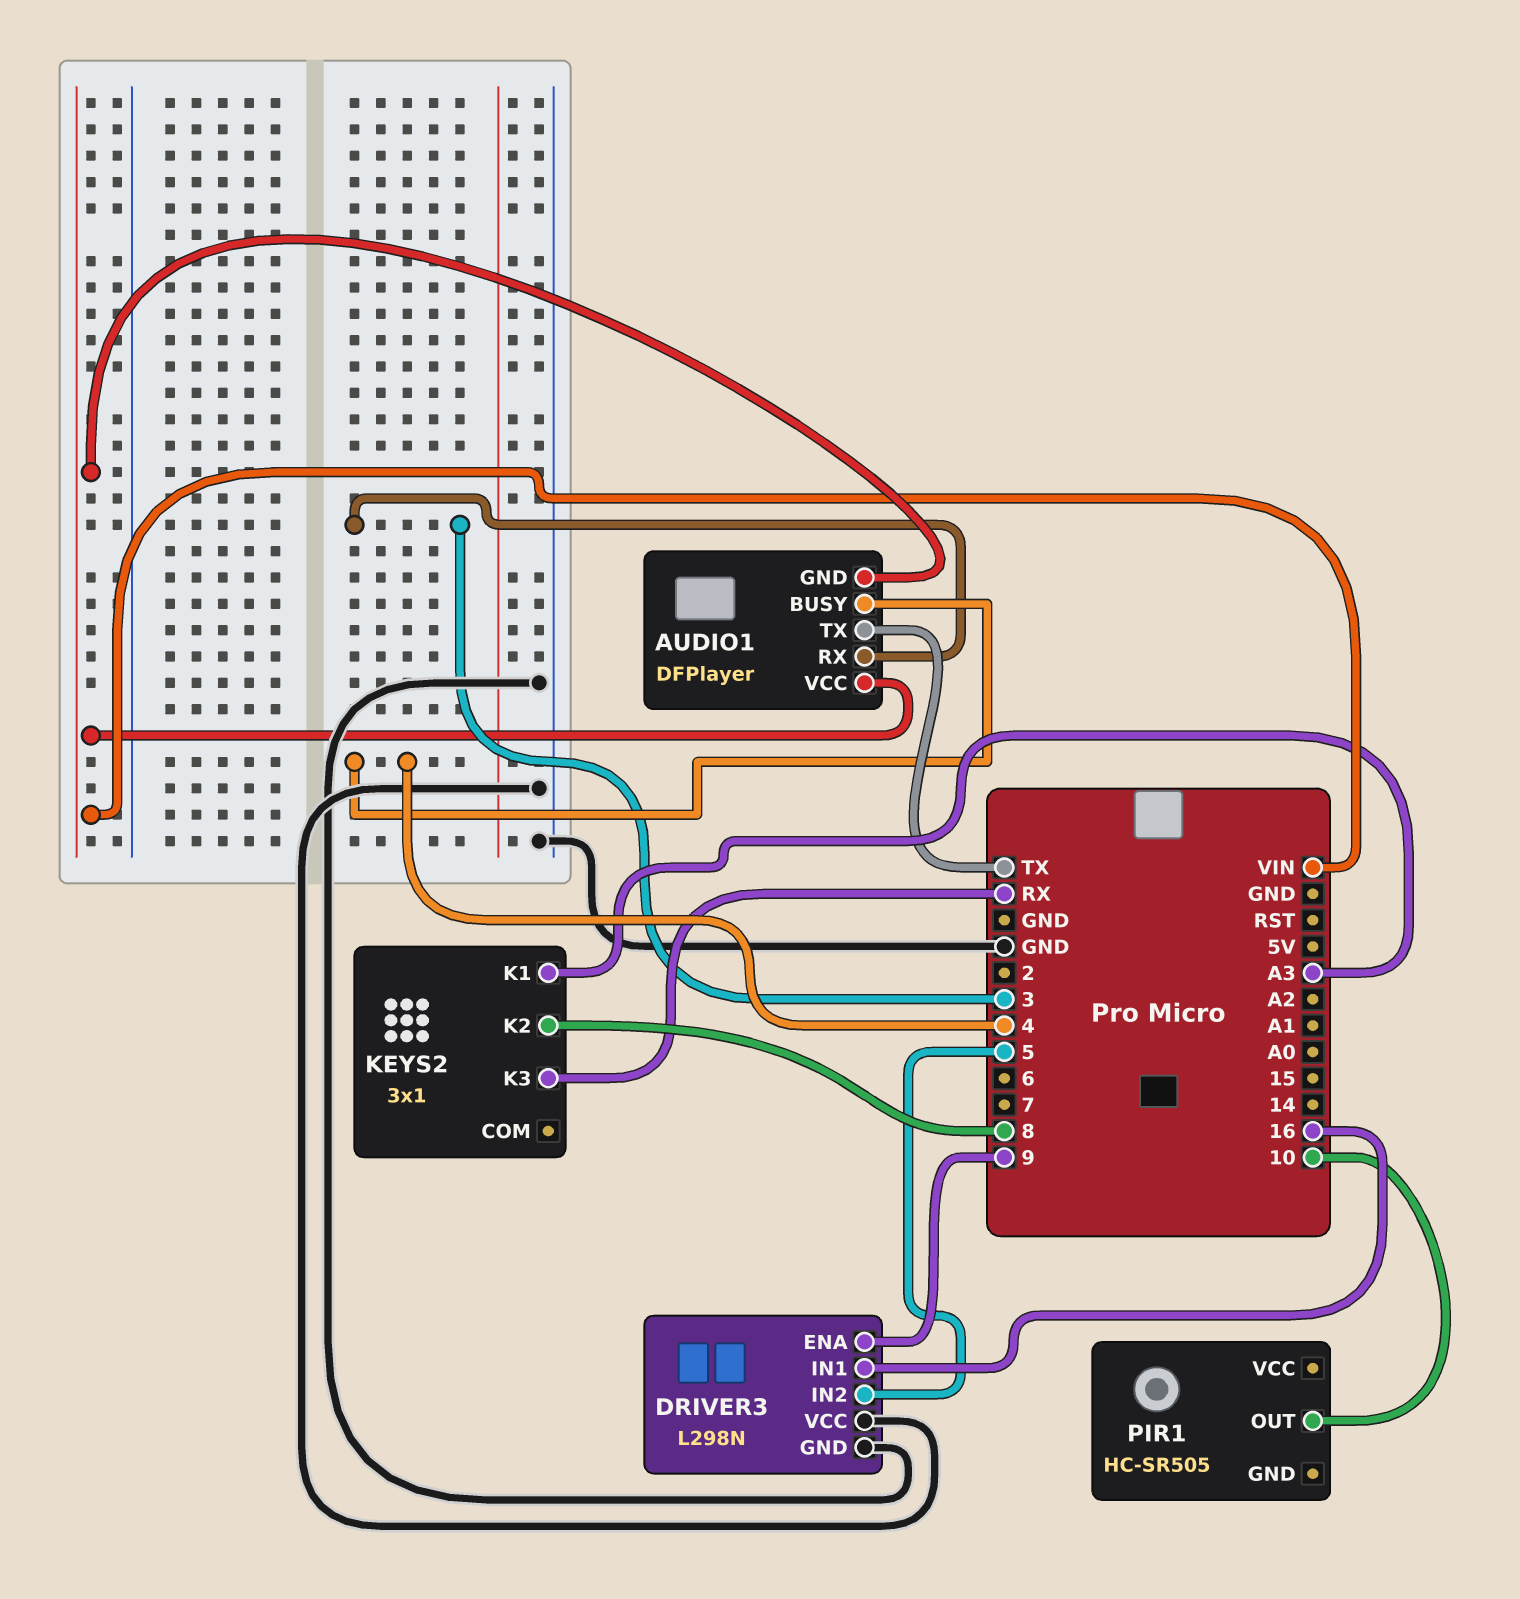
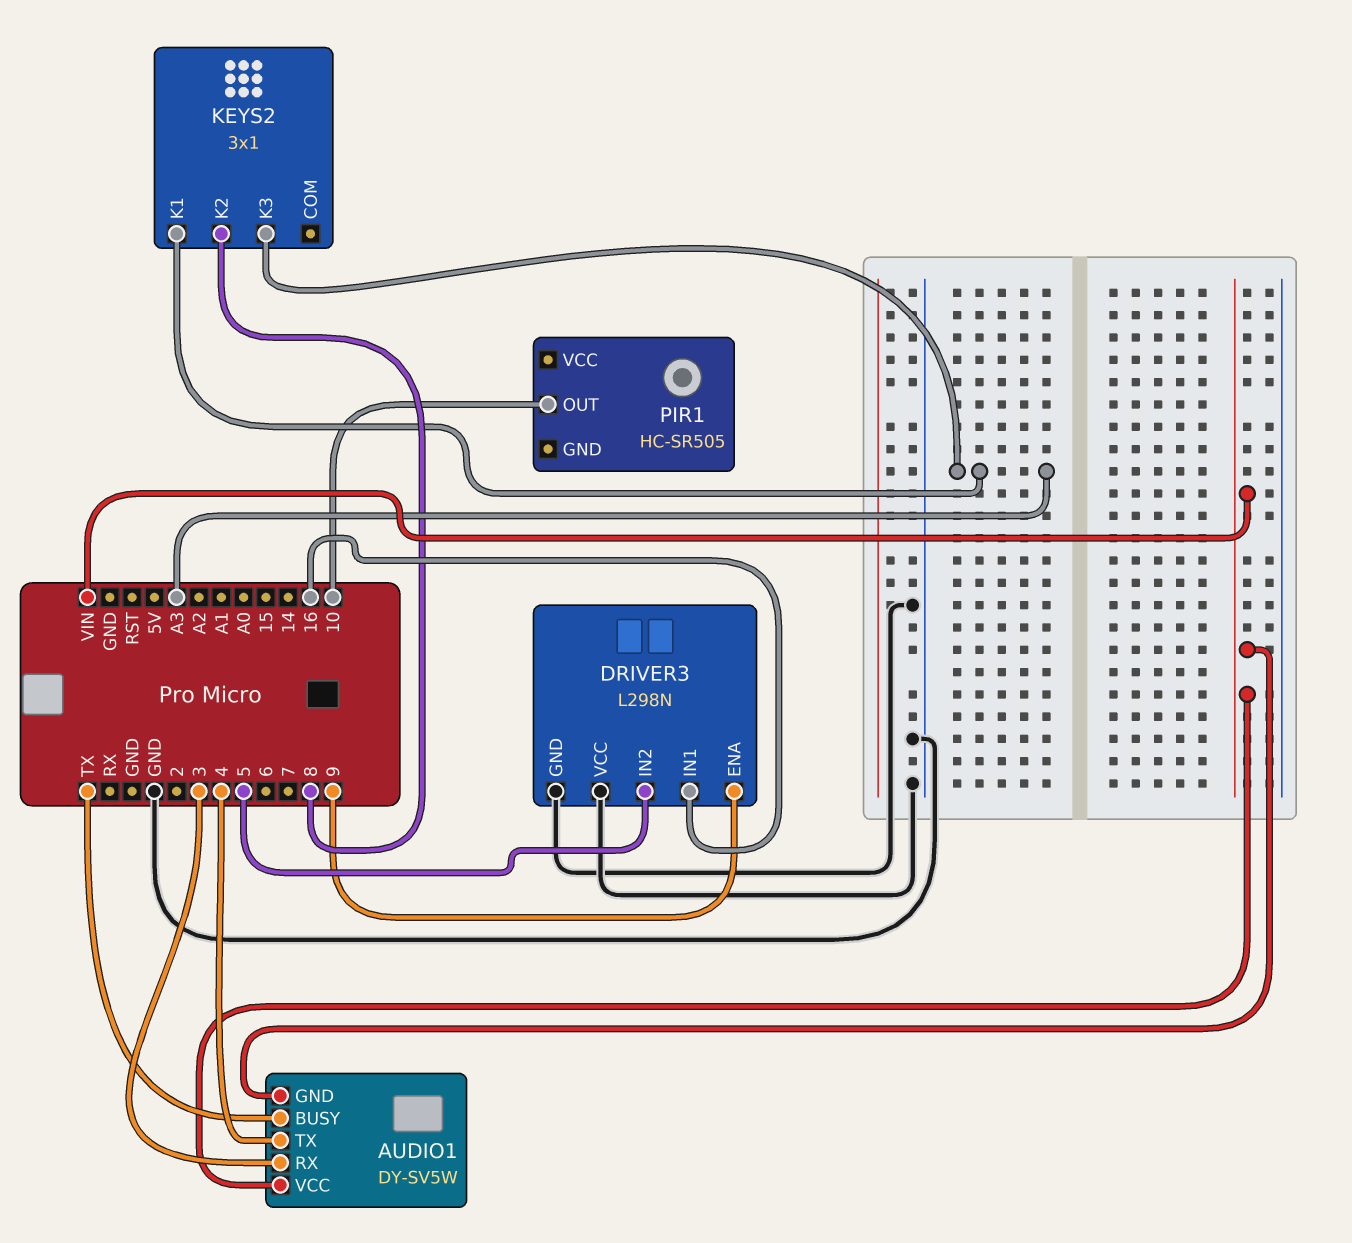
AUDIO1: DFPlayer -> DY-SV5W
AUDIO1 pin BUSY: 4 -> TX
AUDIO1 pin TX: TX -> 4
KEYS2 pin K3: RX -> A3

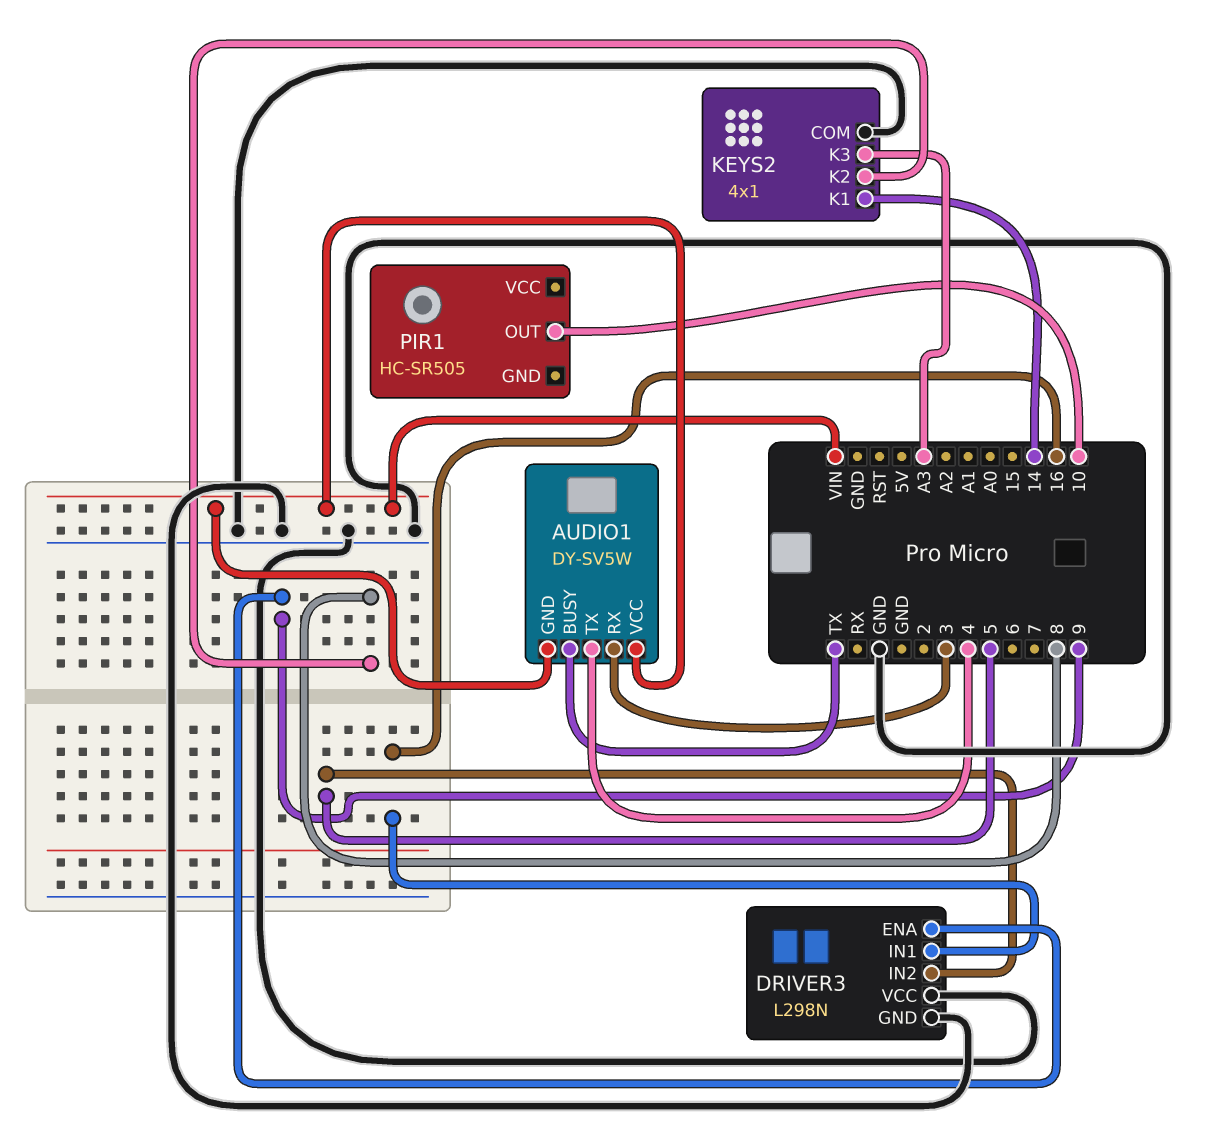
KEYS2: 3x1 -> 4x1
KEYS2 pin COM: none -> GND
KEYS2 pin K1: A3 -> 14

